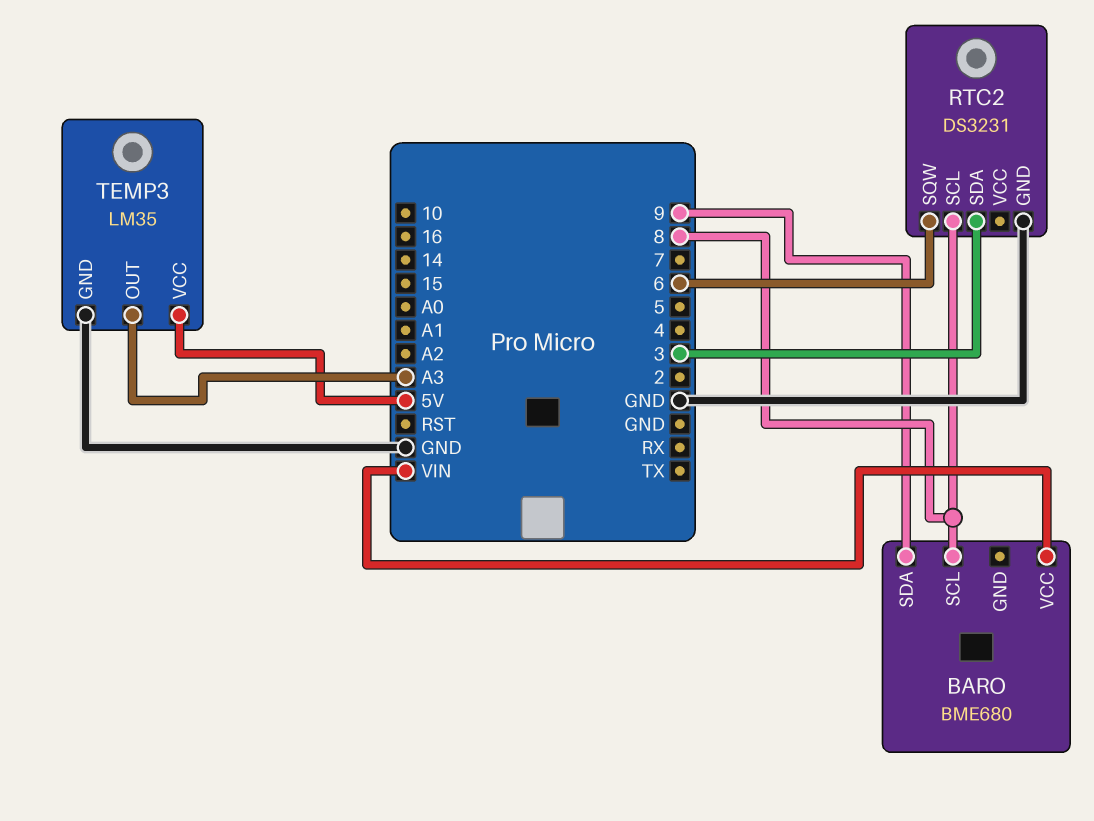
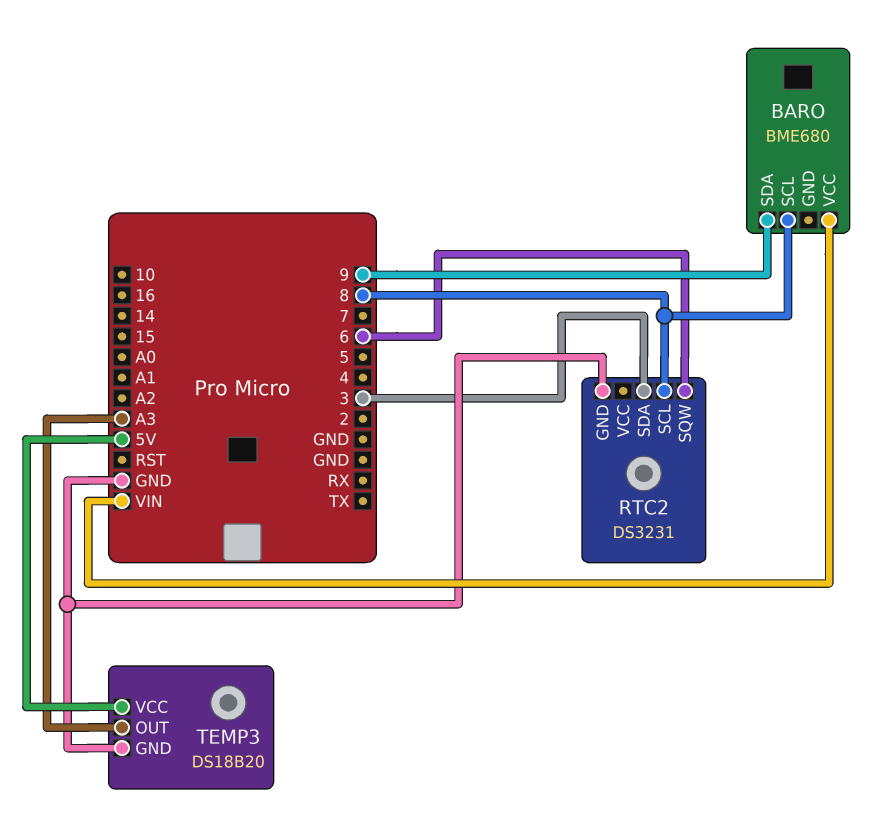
TEMP3: LM35 -> DS18B20

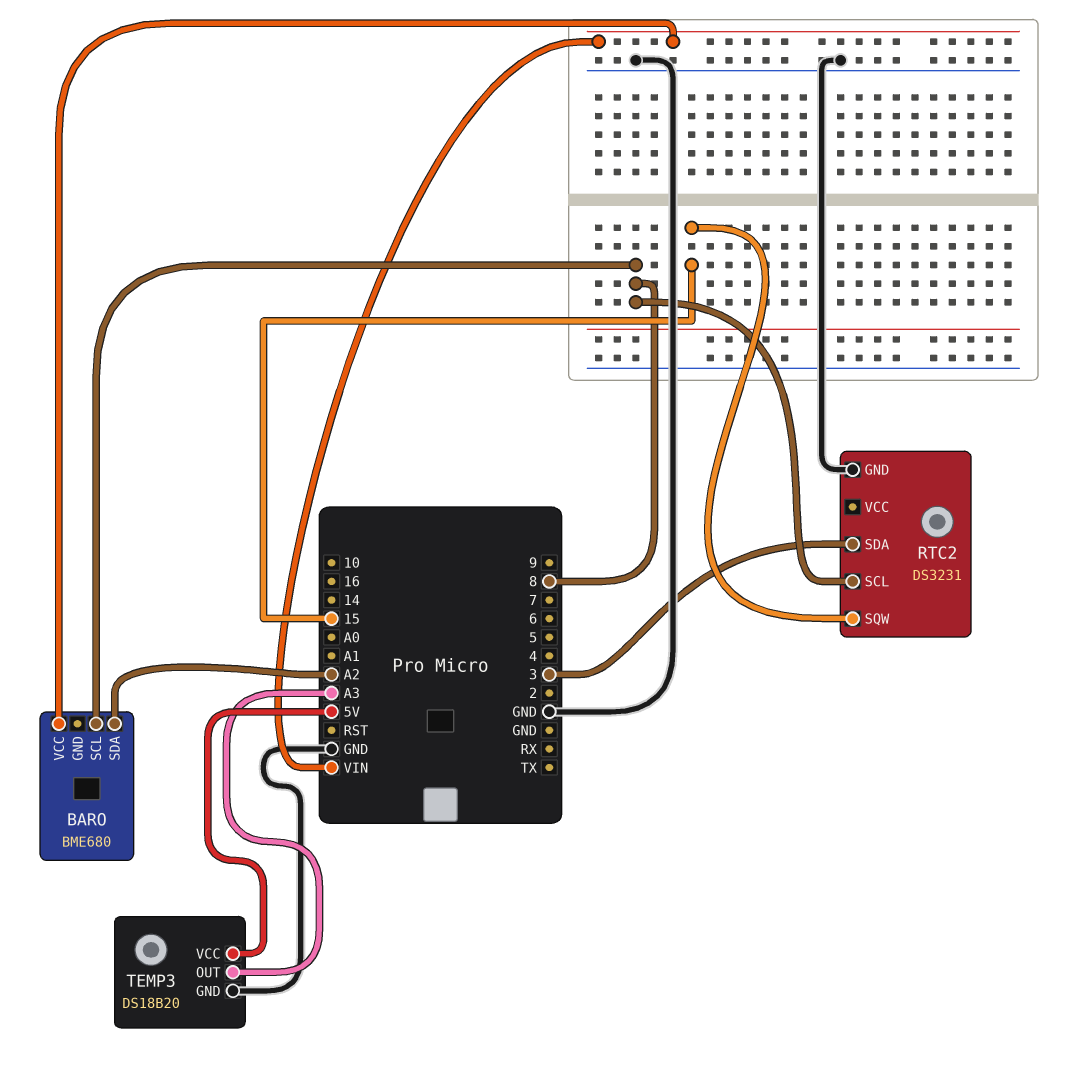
BARO pin SDA: 9 -> A2
RTC2 pin SQW: 6 -> 15

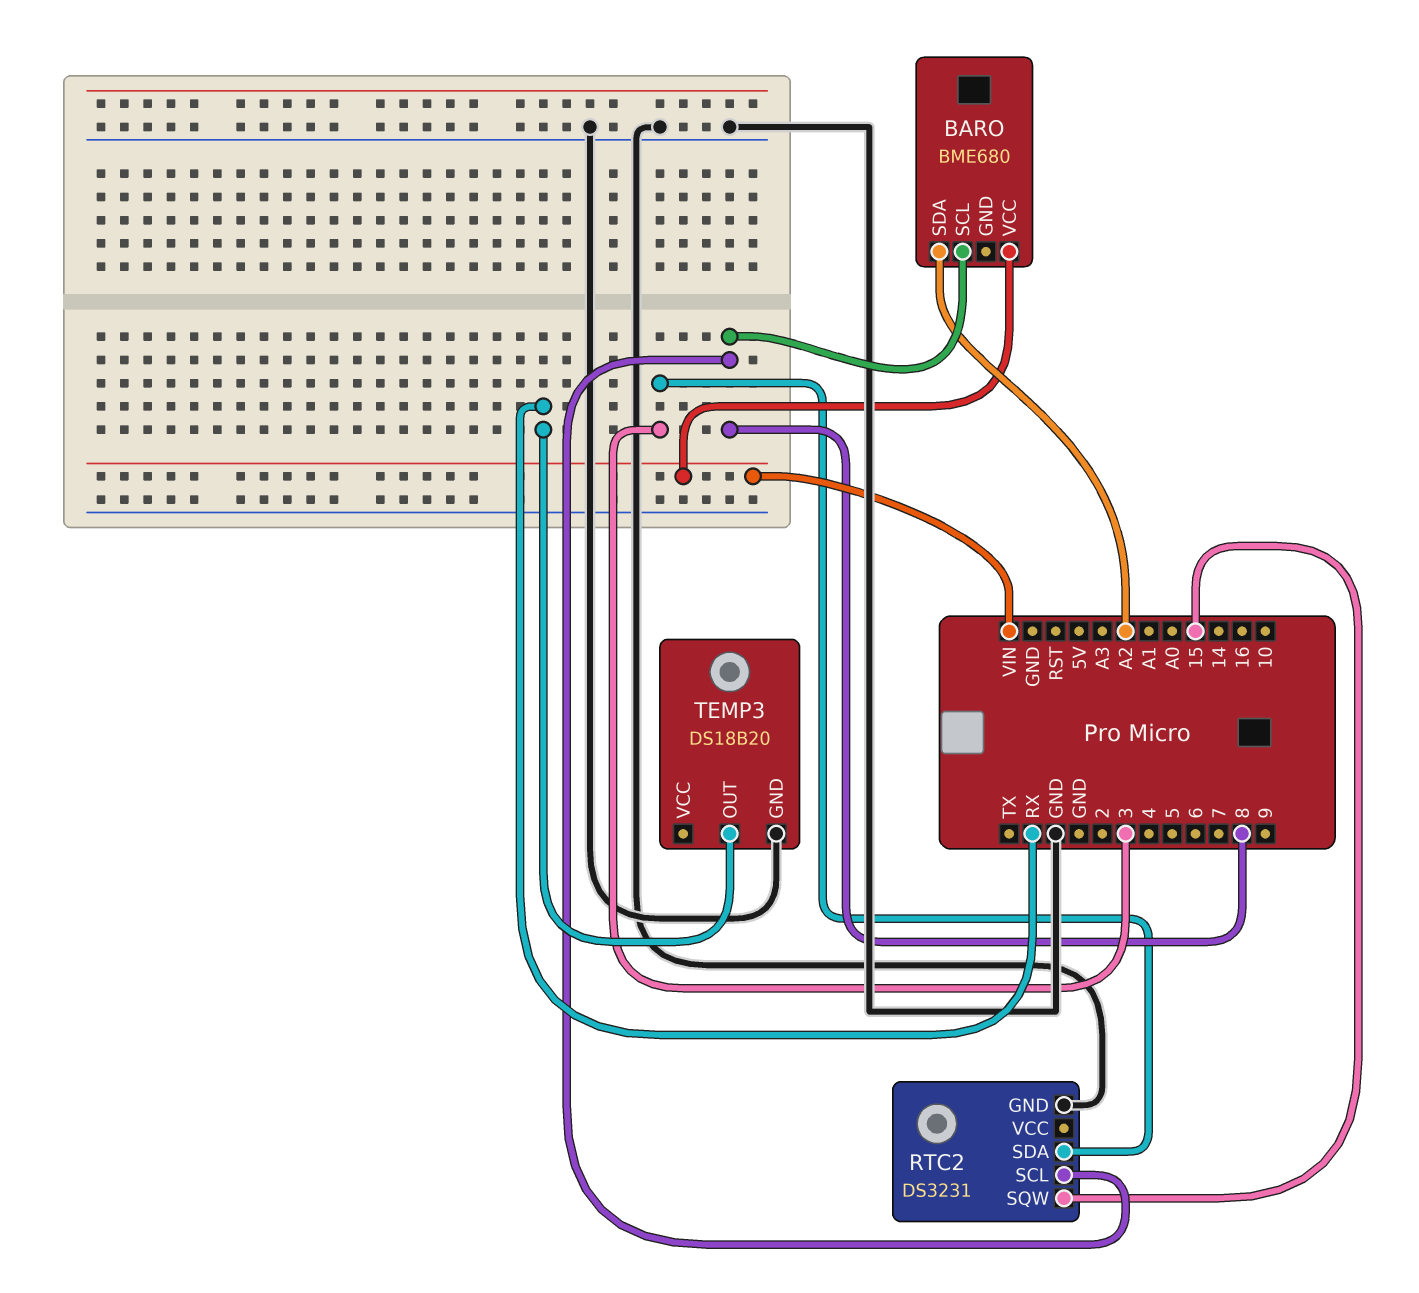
TEMP3 pin OUT: A3 -> RX
TEMP3 pin VCC: 5V -> none

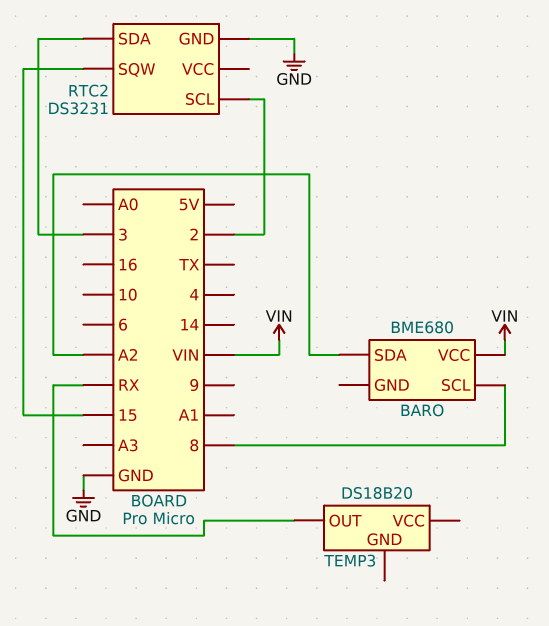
RTC2 pin SCL: 8 -> 2
TEMP3 pin GND: GND -> none

